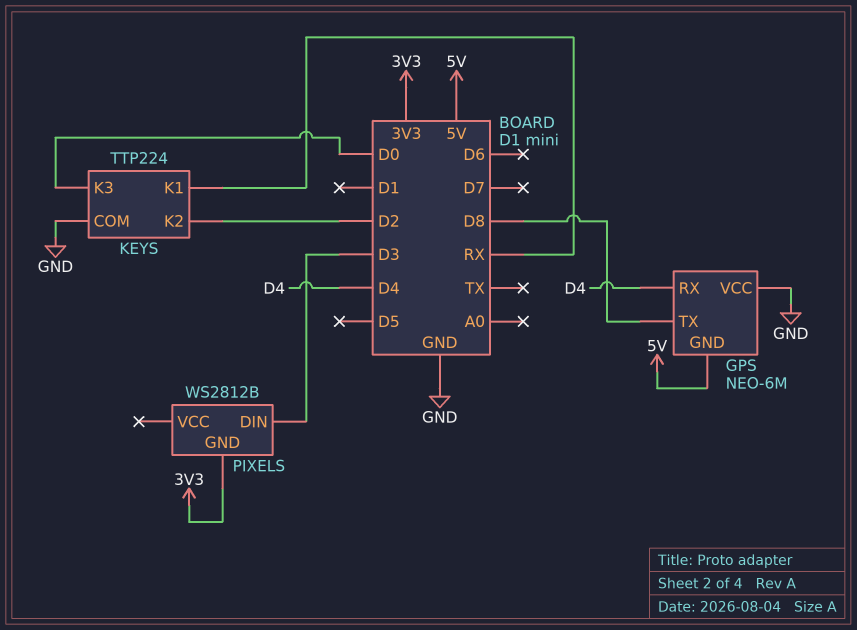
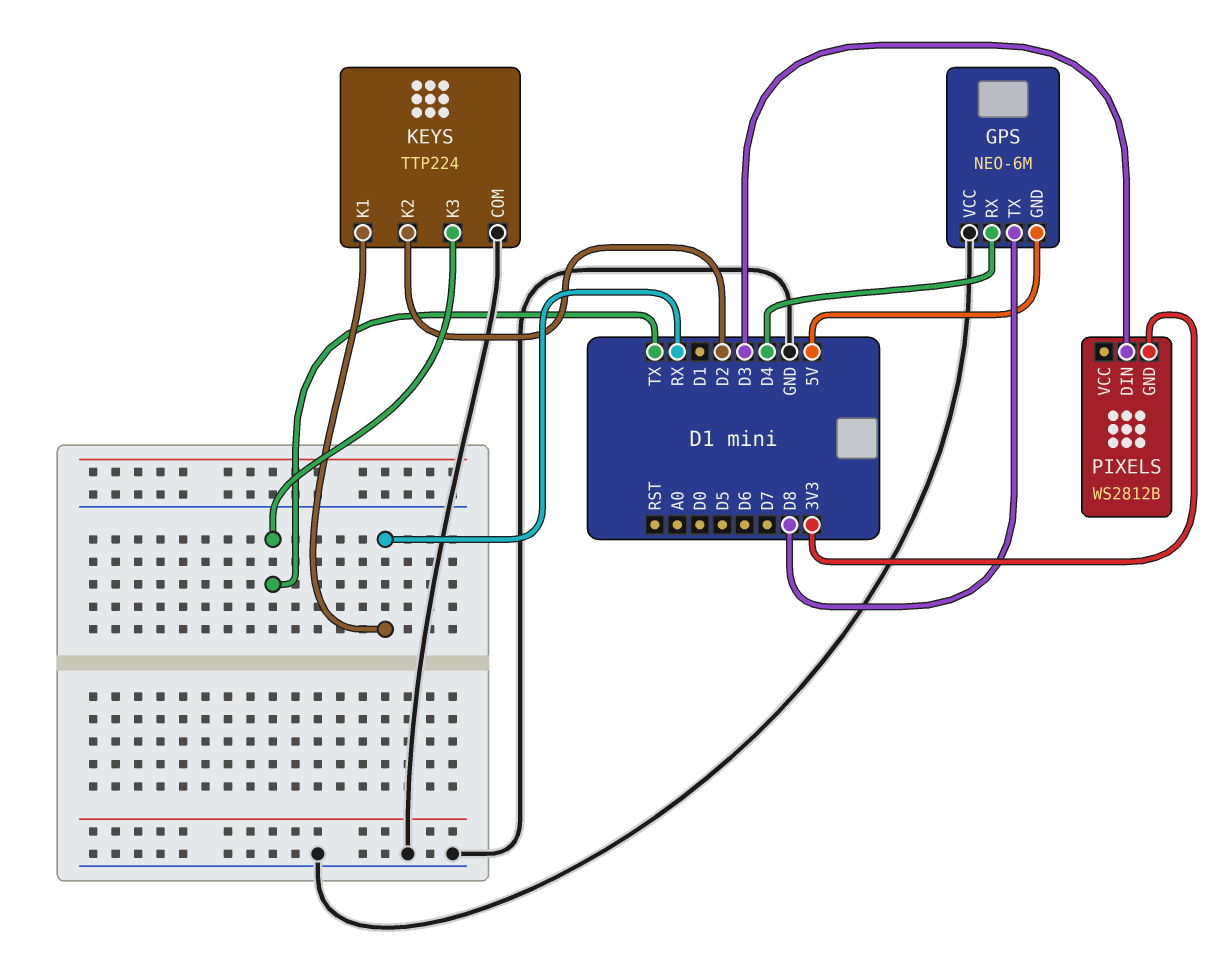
KEYS pin K3: D0 -> TX

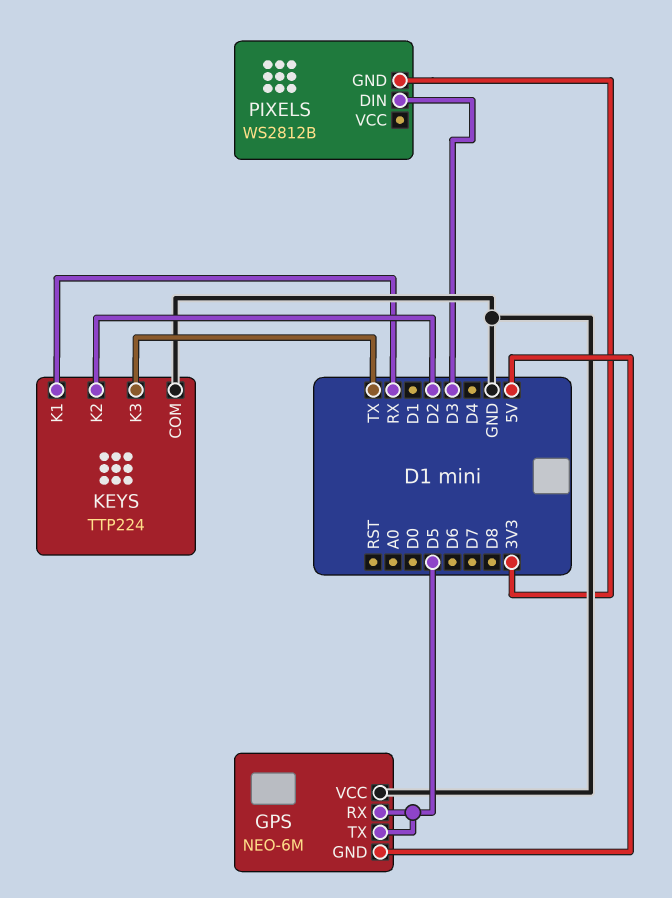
GPS pin RX: D4 -> D5
GPS pin TX: D8 -> D5

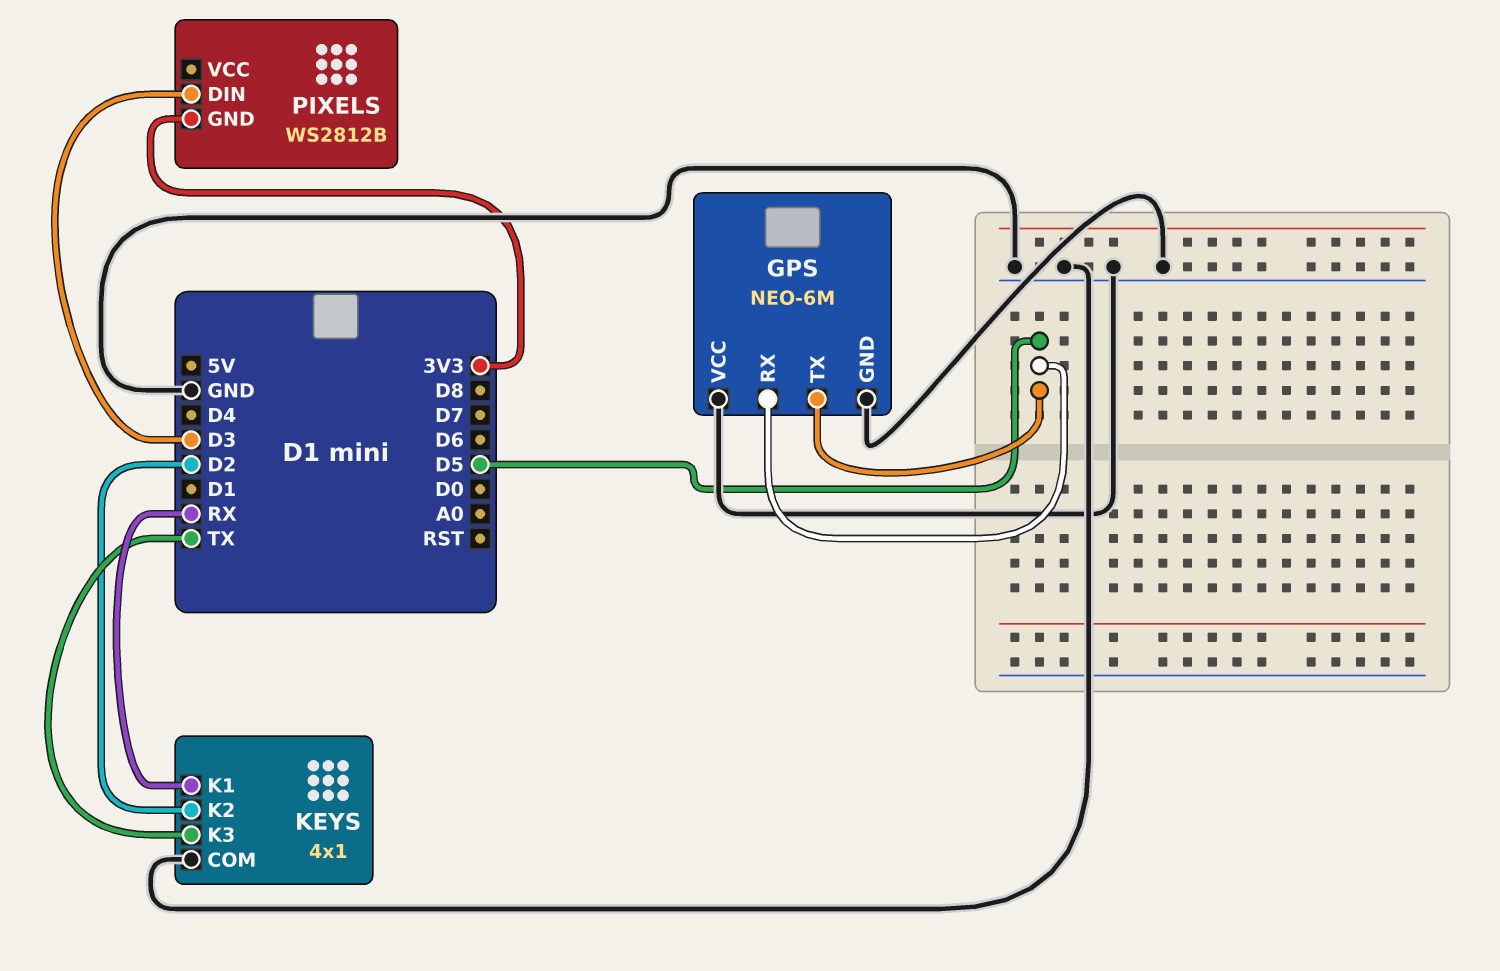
GPS pin GND: 5V -> GND
KEYS: TTP224 -> 4x1

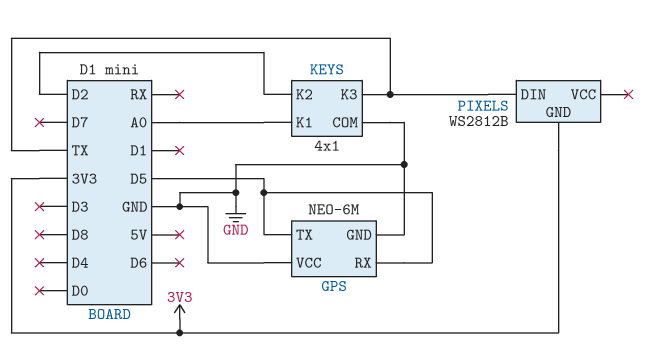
KEYS pin K1: RX -> A0
PIXELS pin DIN: D3 -> TX

